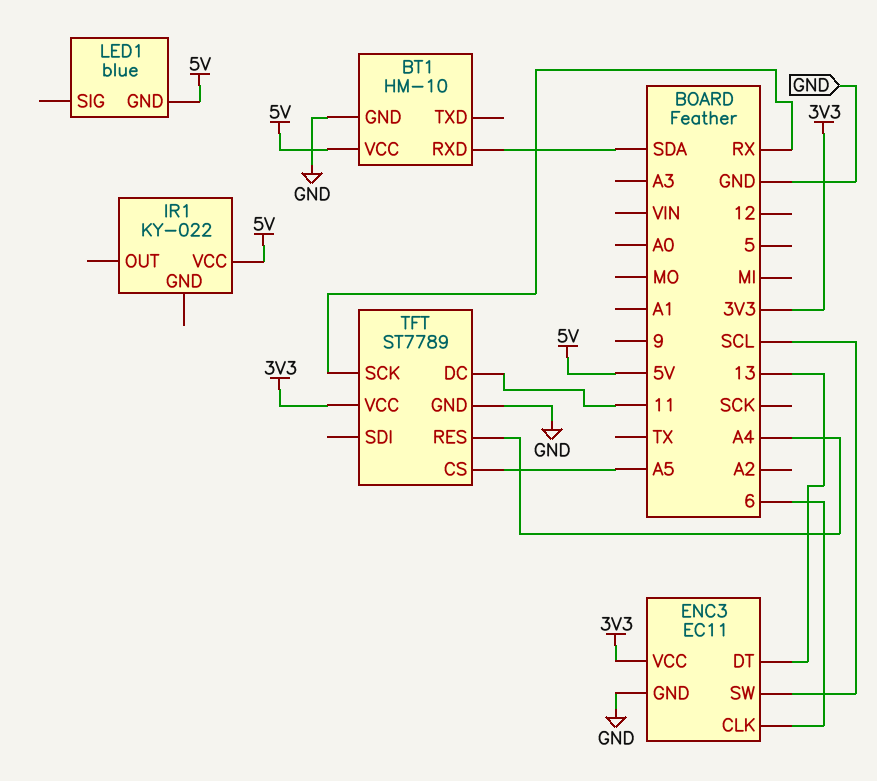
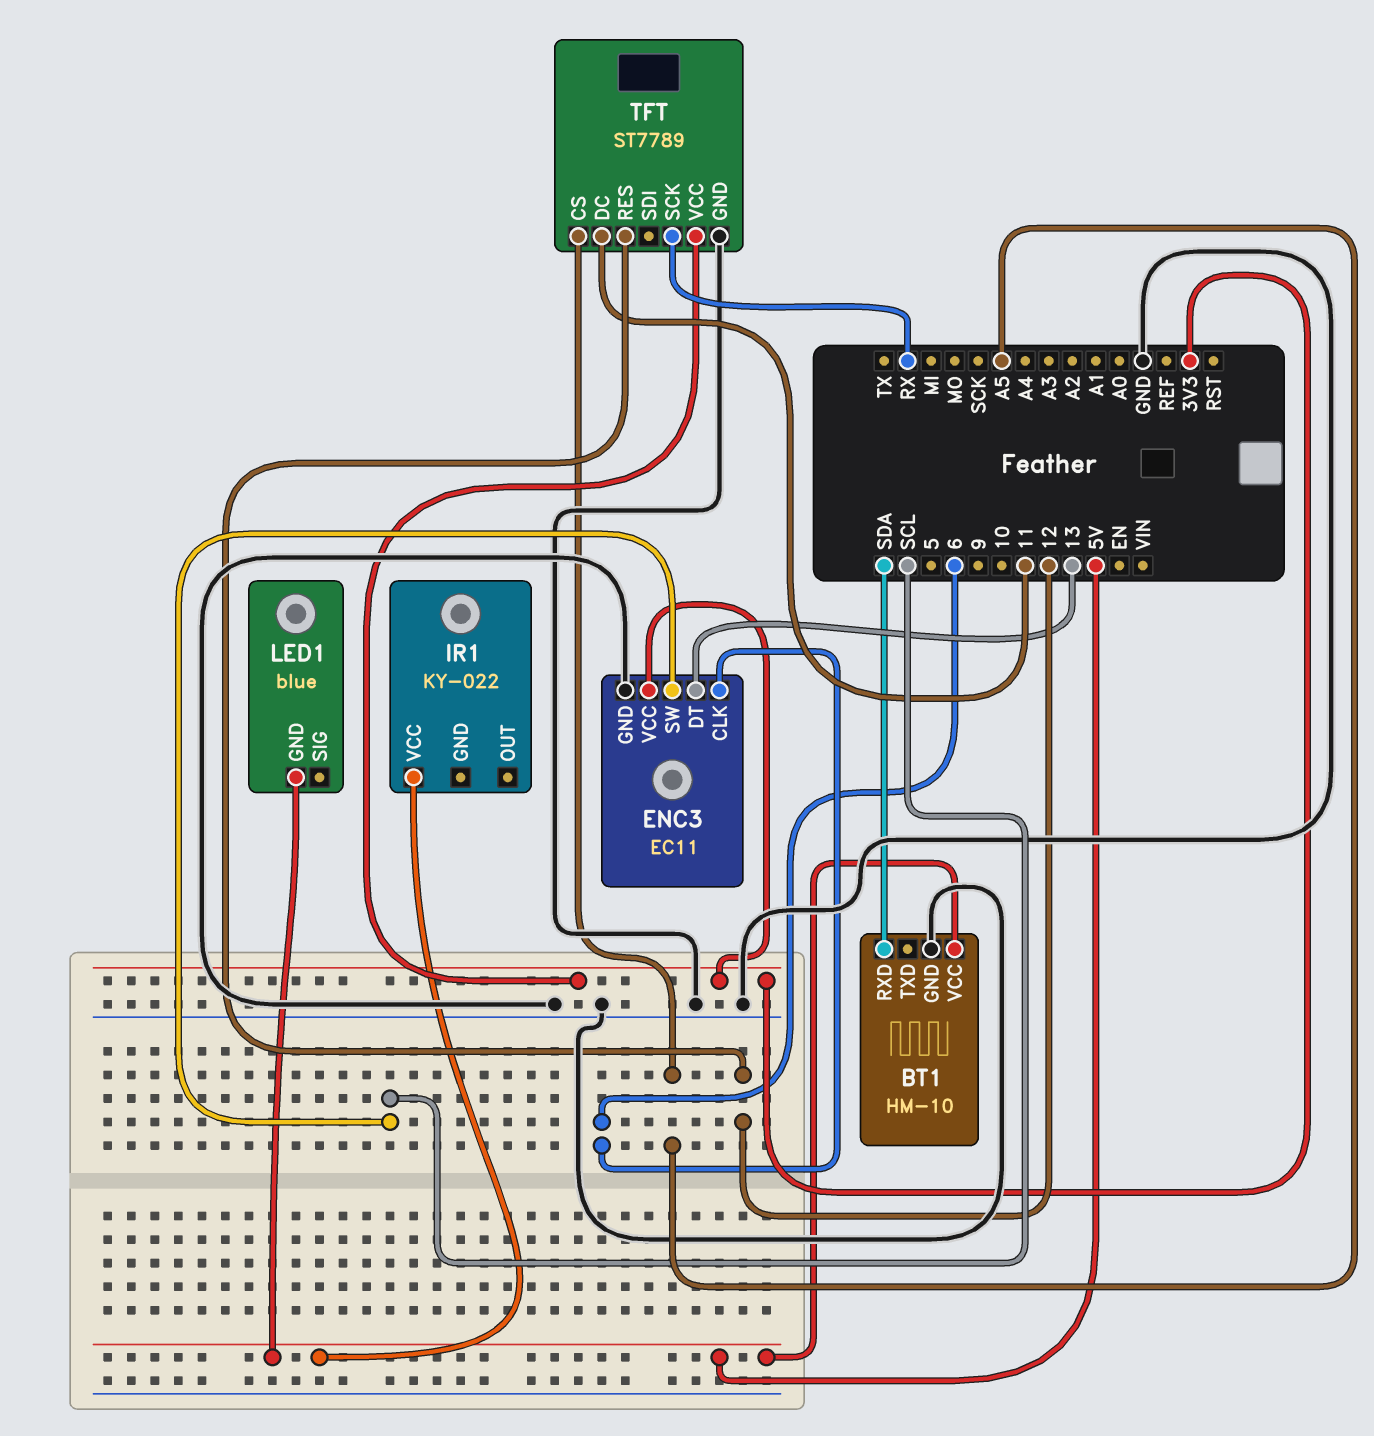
TFT pin RES: A4 -> 12

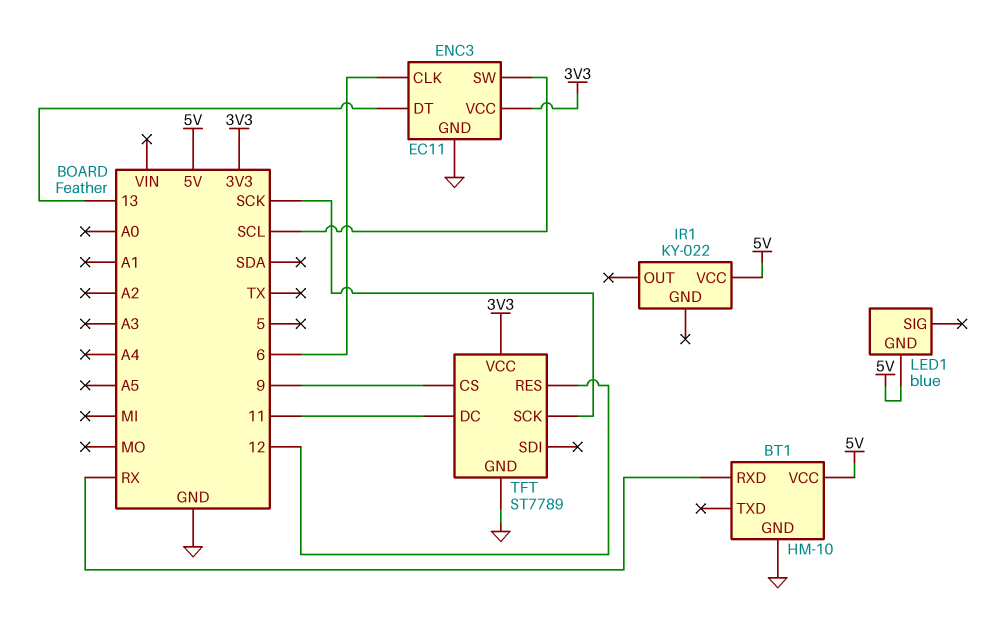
BT1 pin RXD: SDA -> RX
TFT pin CS: A5 -> 9
TFT pin SCK: RX -> SCK

